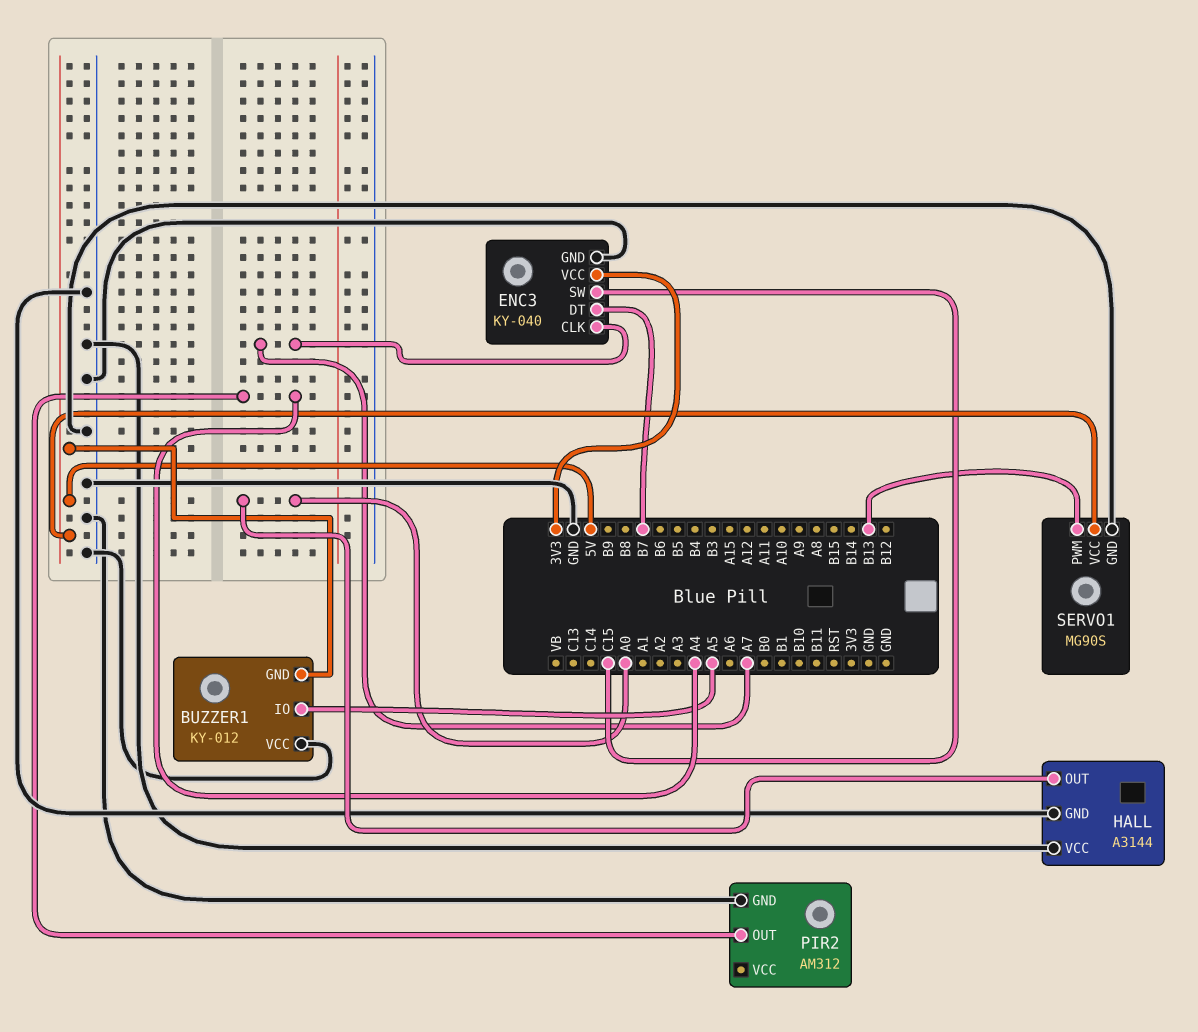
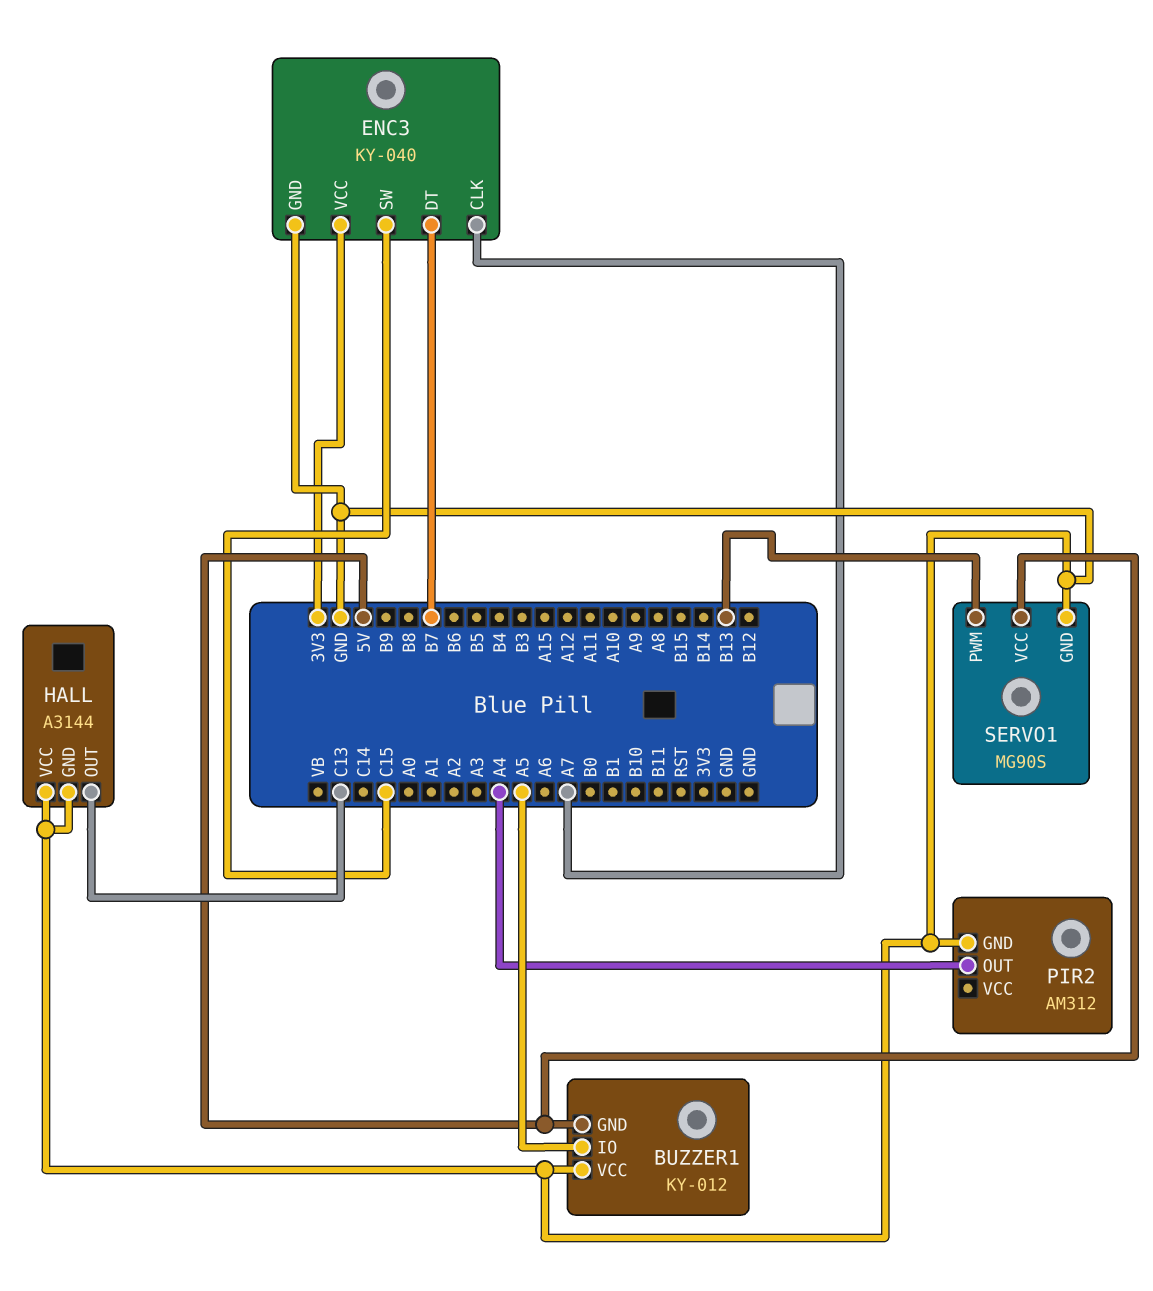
HALL pin OUT: A0 -> C13

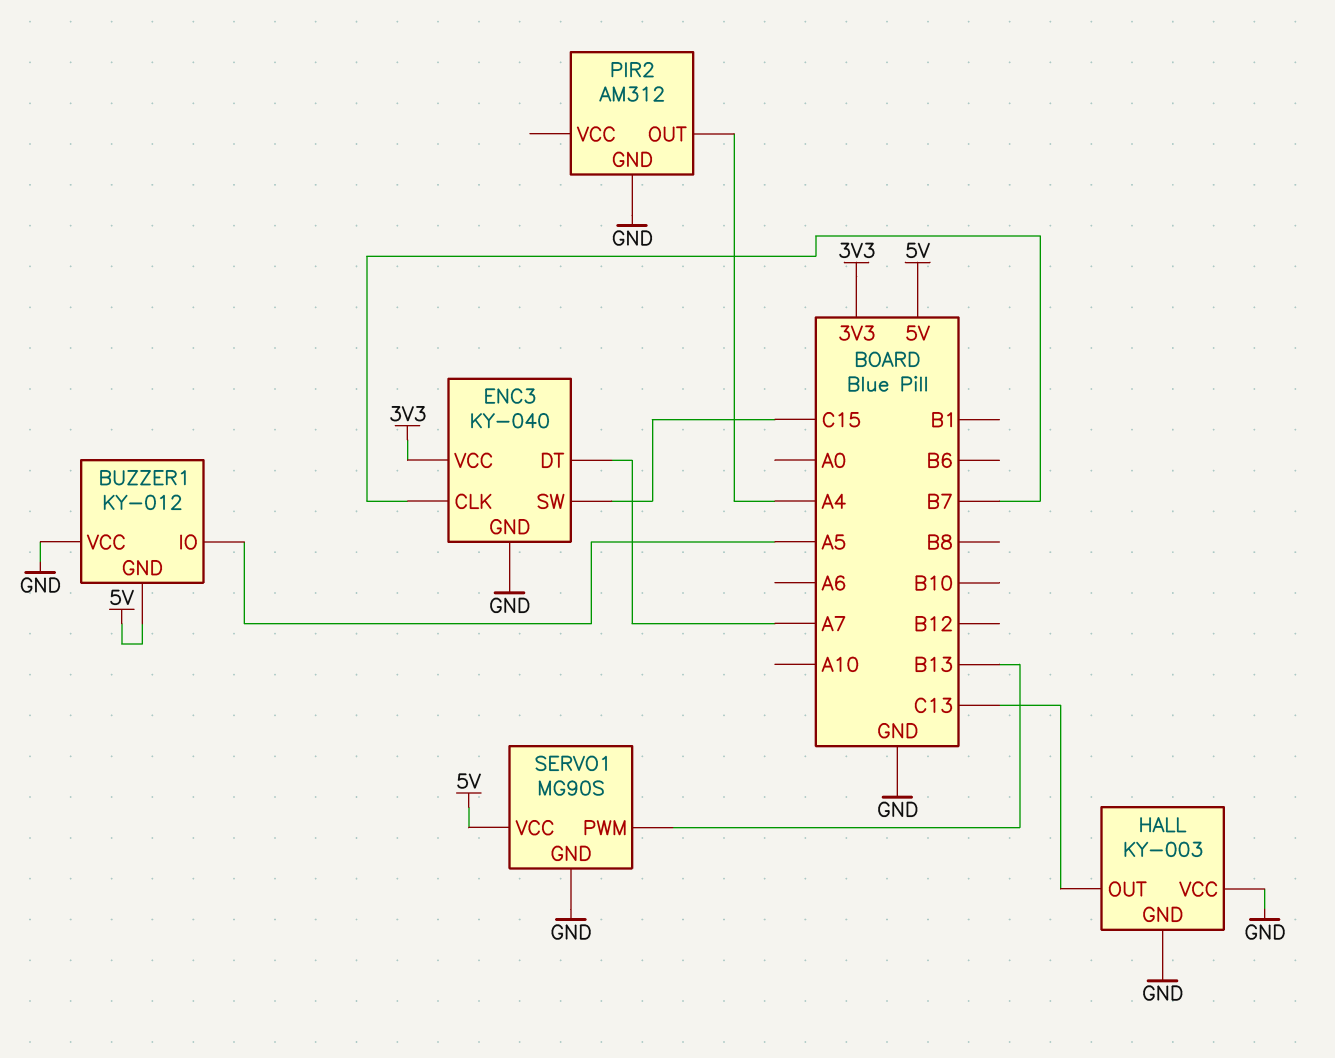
ENC3 pin CLK: A7 -> B7
ENC3 pin DT: B7 -> A7
HALL: A3144 -> KY-003

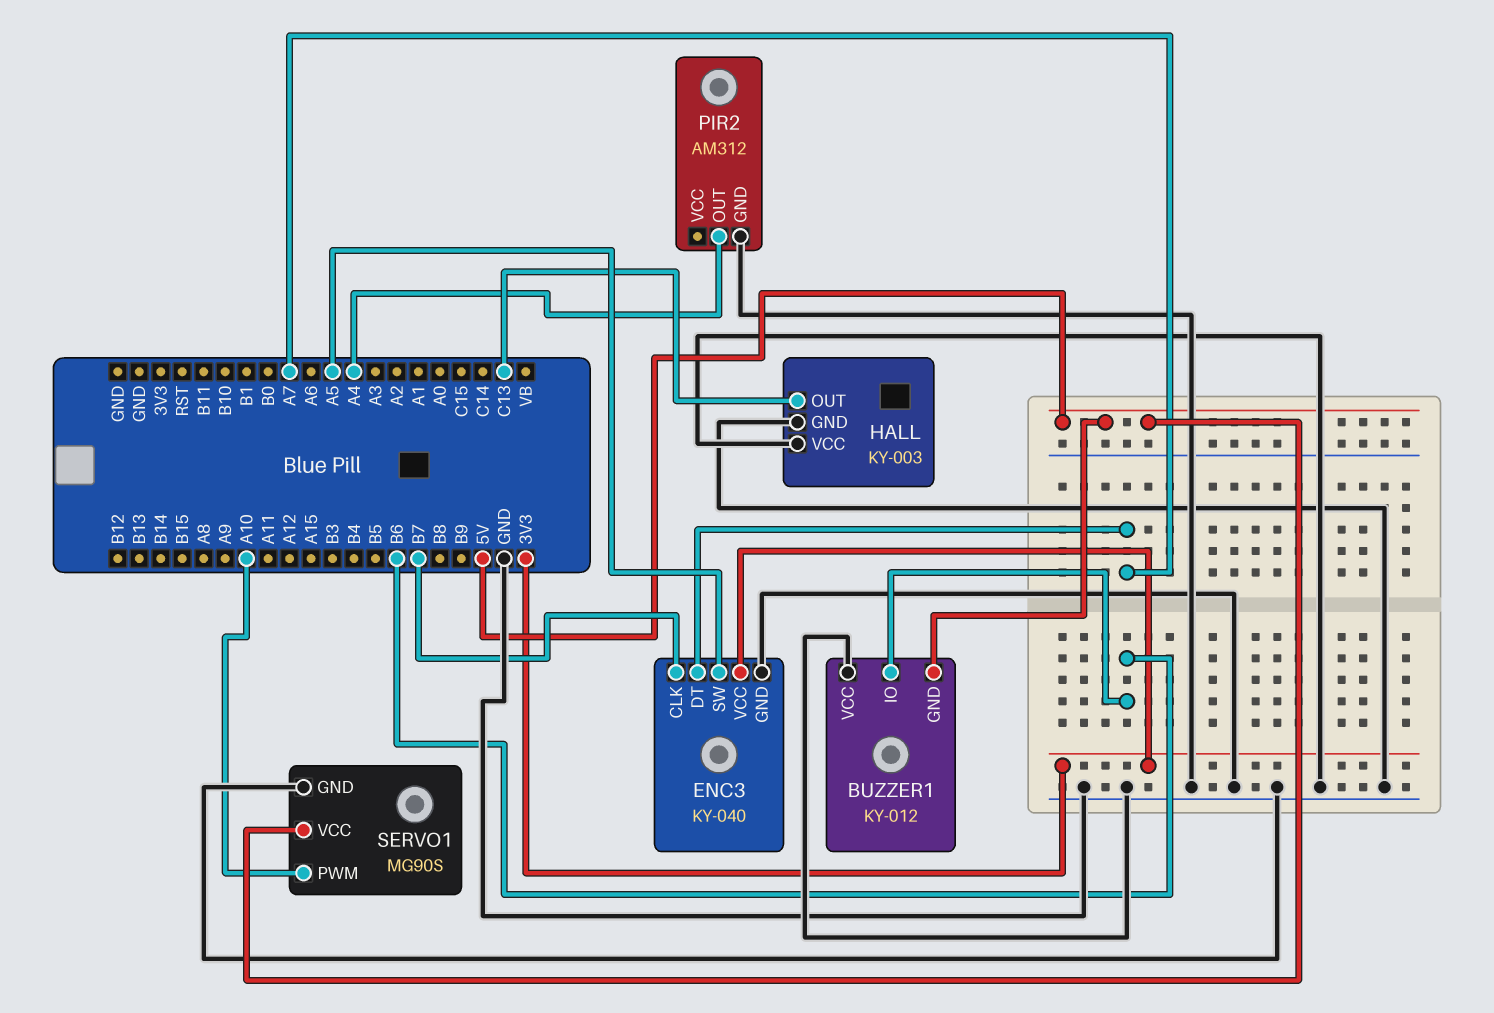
BUZZER1 pin IO: A5 -> B6
ENC3 pin SW: C15 -> A5
SERVO1 pin PWM: B13 -> A10

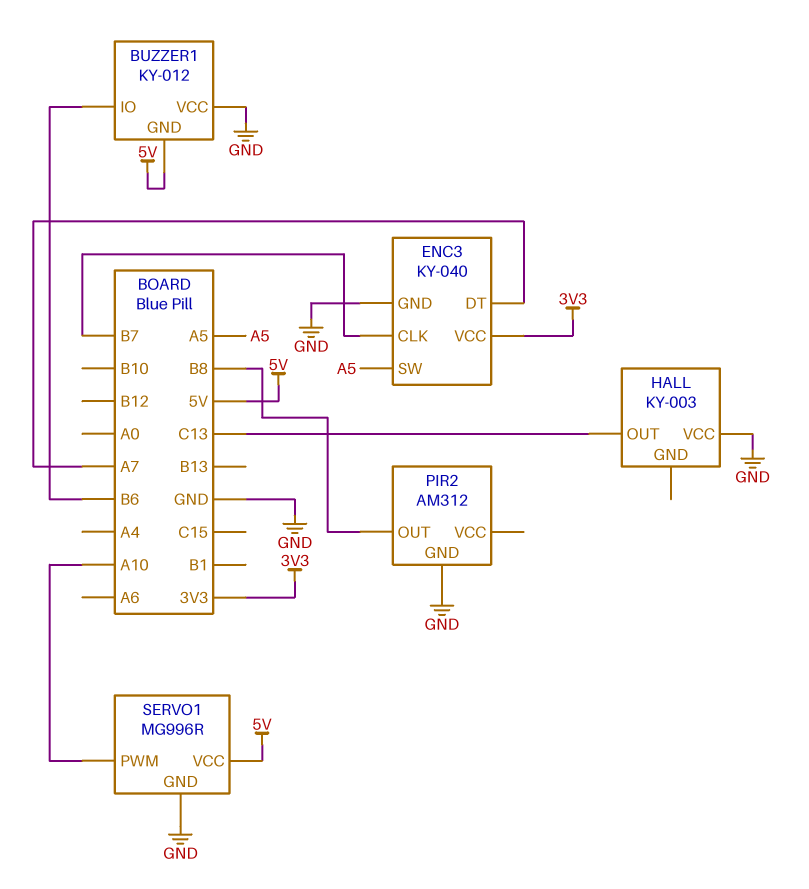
HALL pin GND: GND -> none
PIR2 pin OUT: A4 -> B8
SERVO1: MG90S -> MG996R

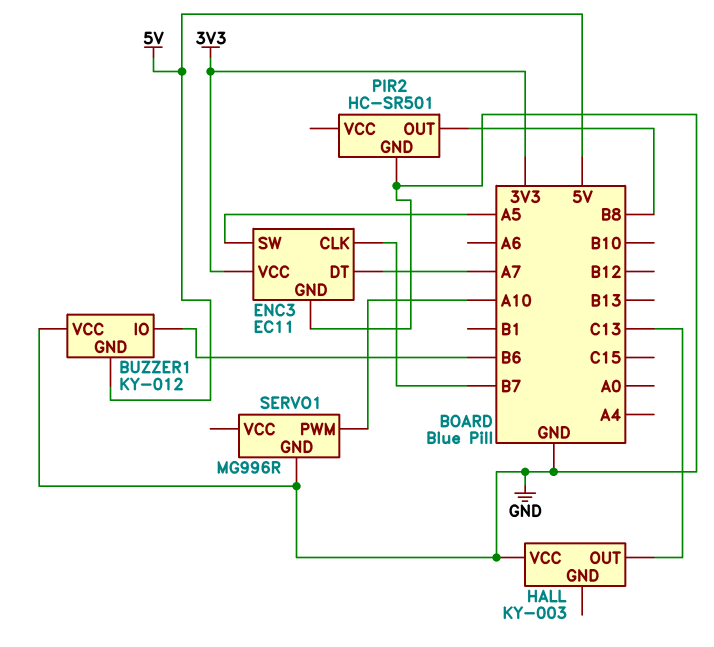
ENC3: KY-040 -> EC11
PIR2: AM312 -> HC-SR501
SERVO1 pin VCC: 5V -> none

